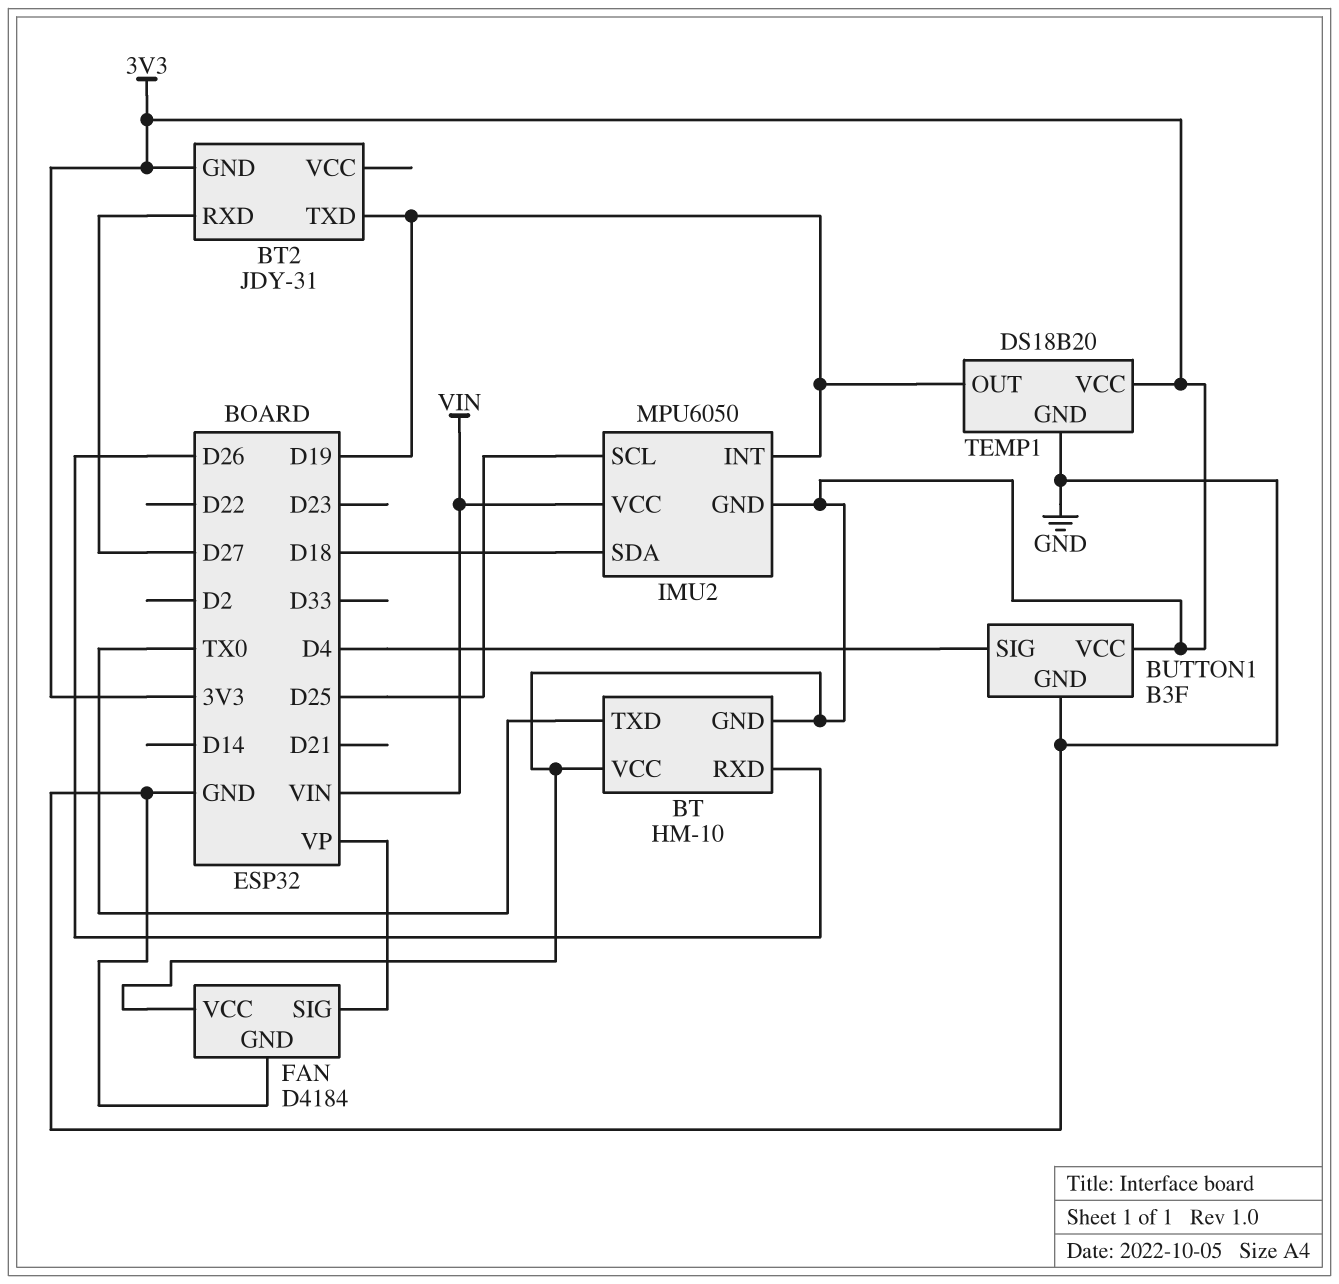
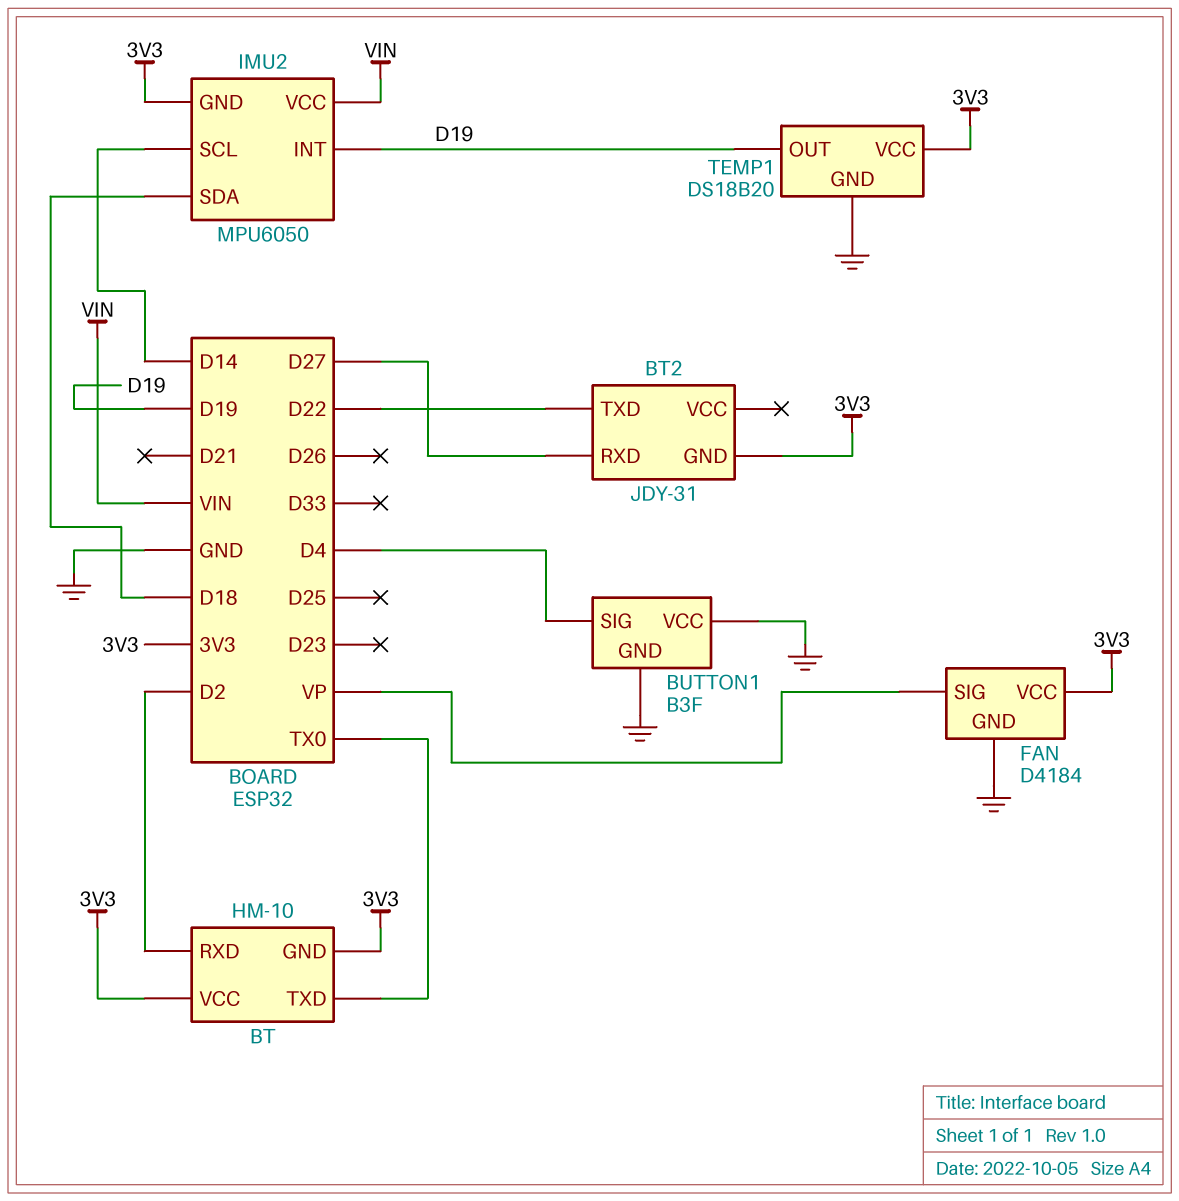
BT pin RXD: D26 -> D2
BT2 pin TXD: D19 -> D22
BUTTON1 pin VCC: 3V3 -> GND
IMU2 pin SCL: D25 -> D14

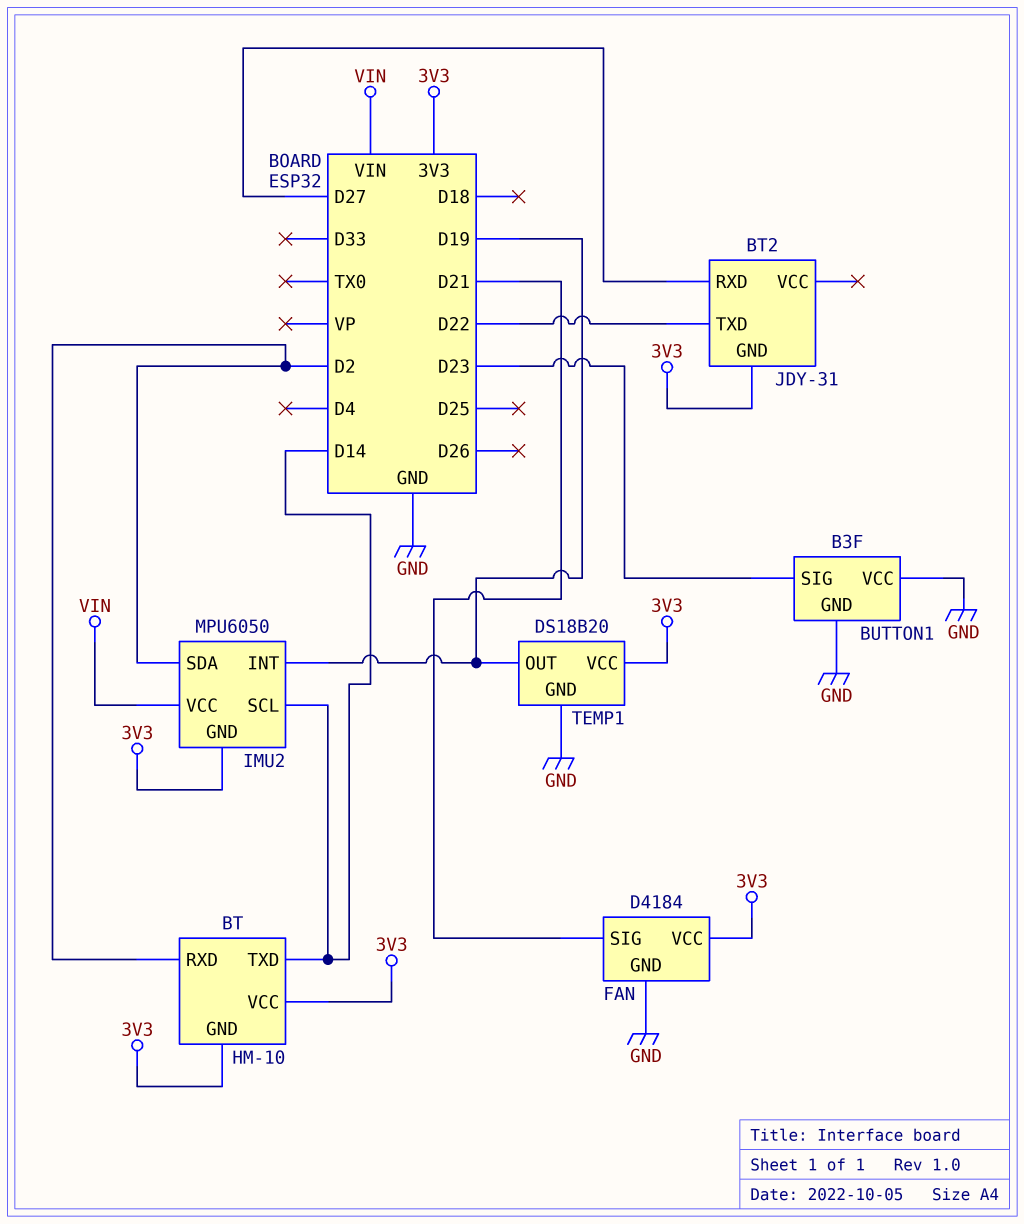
BT pin TXD: TX0 -> D14
BUTTON1 pin SIG: D4 -> D23
FAN pin SIG: VP -> D21
IMU2 pin SDA: D18 -> D2

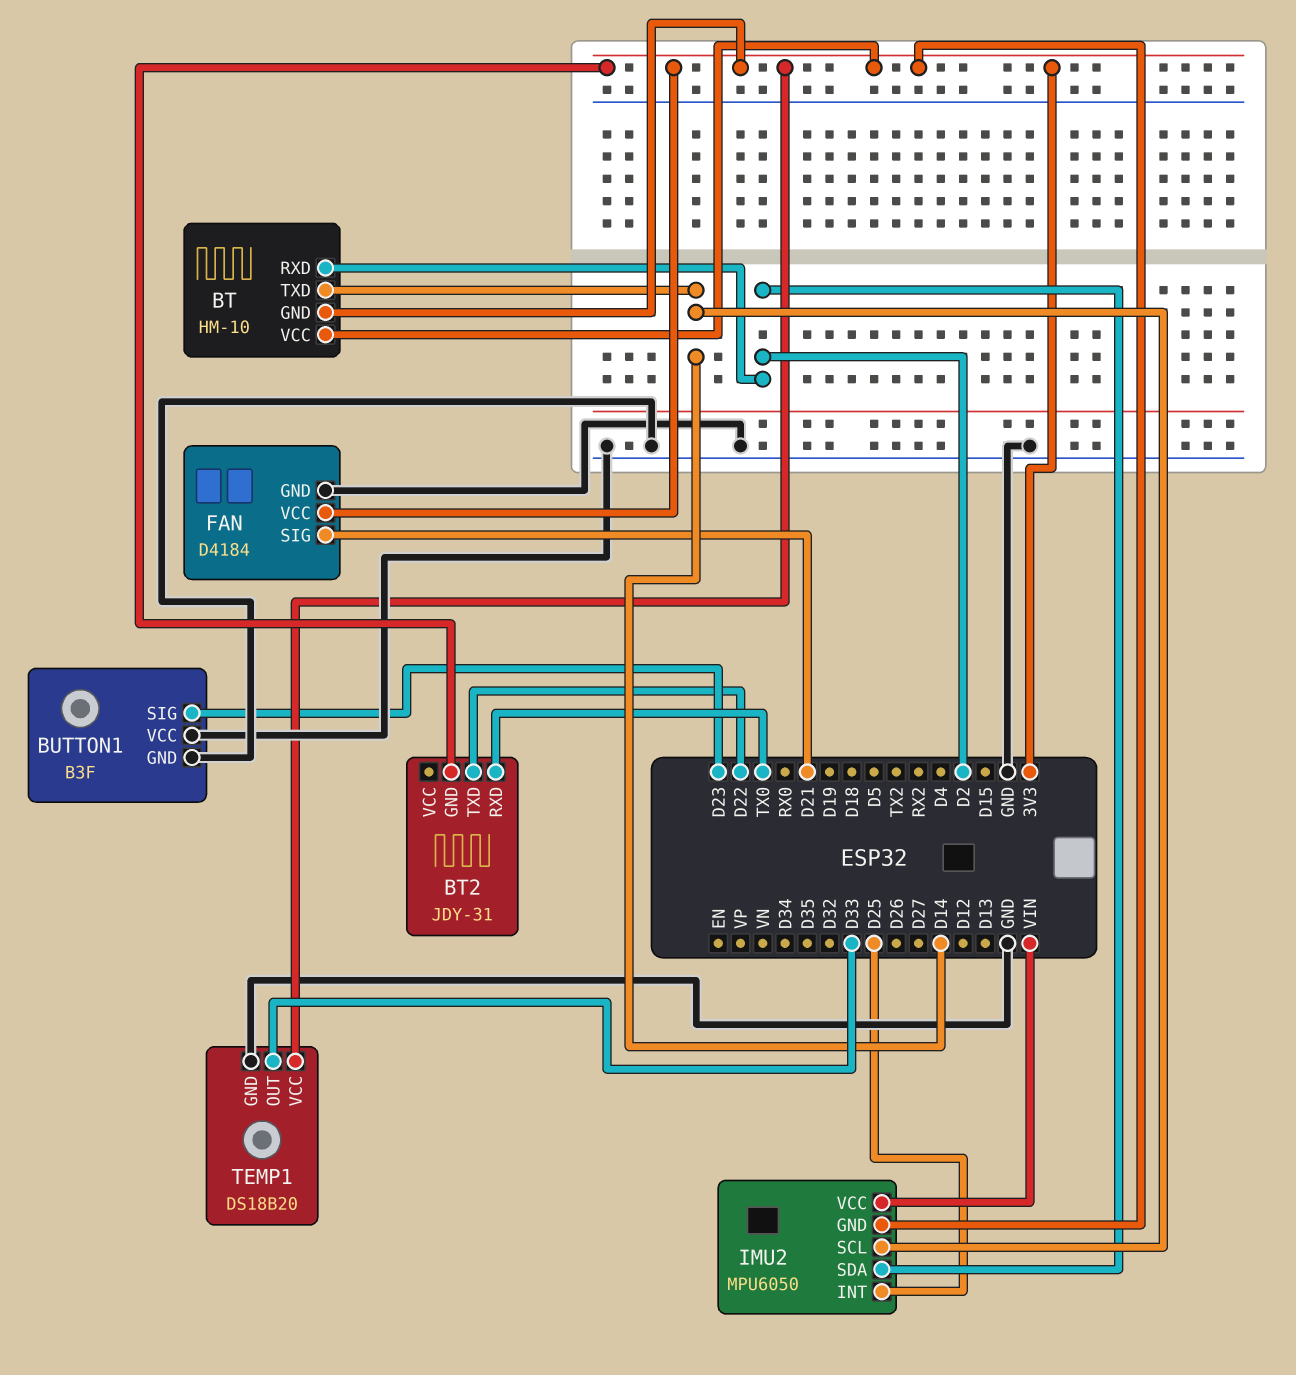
BT2 pin RXD: D27 -> TX0
IMU2 pin INT: D19 -> D25
TEMP1 pin OUT: D19 -> D33

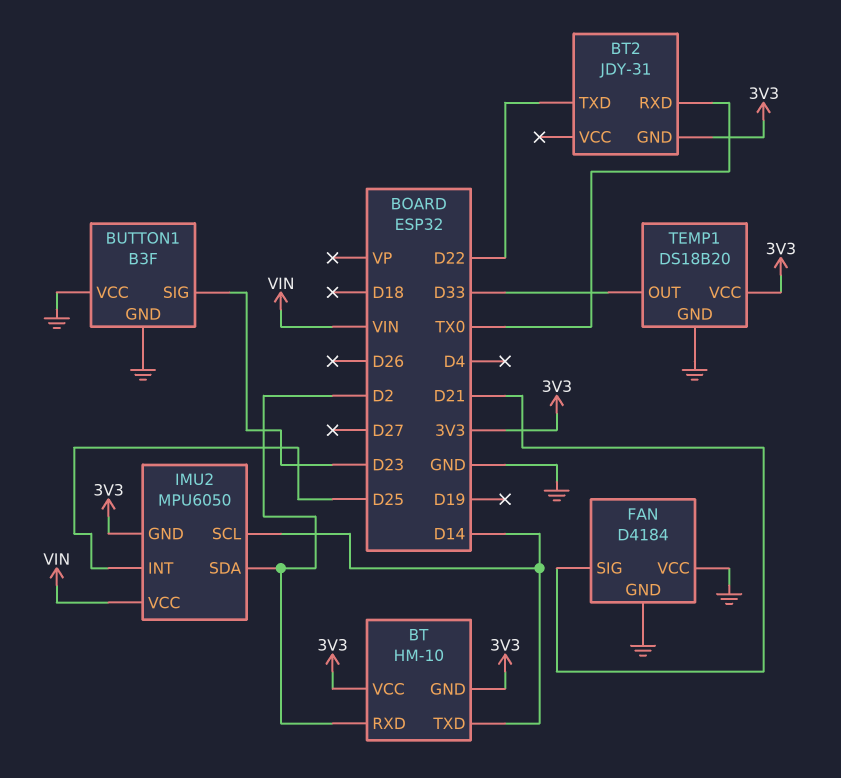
FAN pin VCC: 3V3 -> GND

